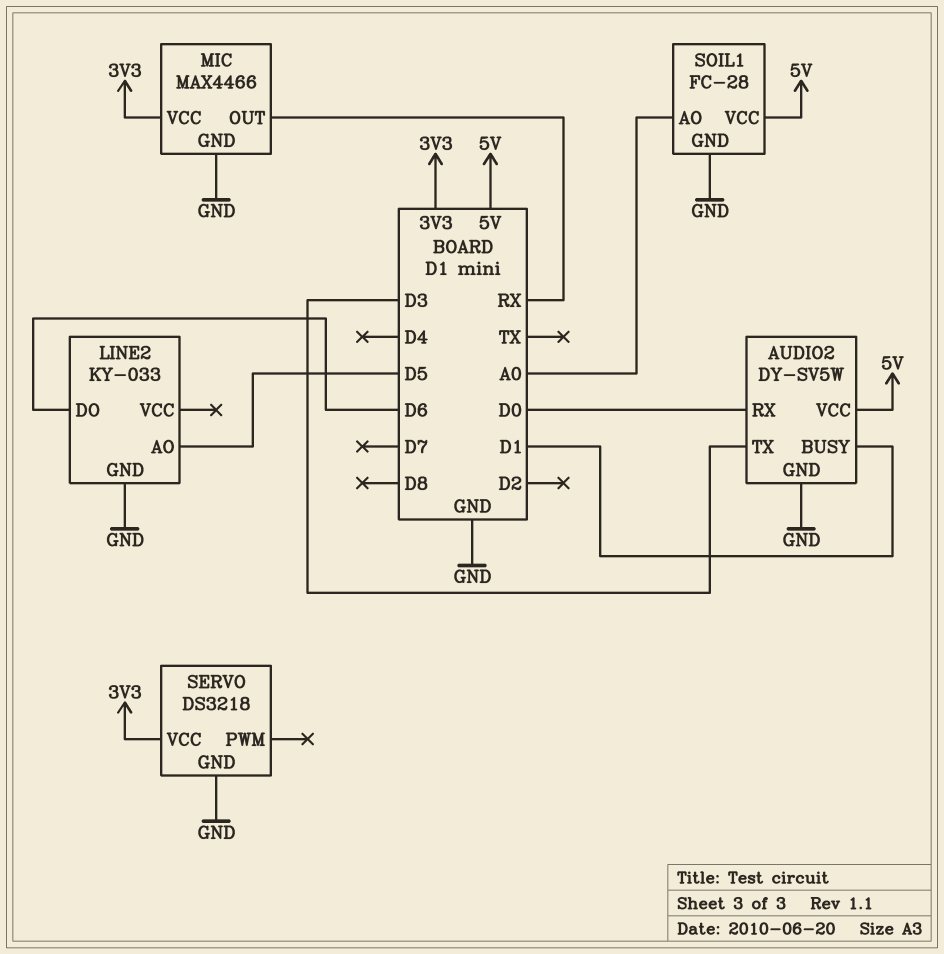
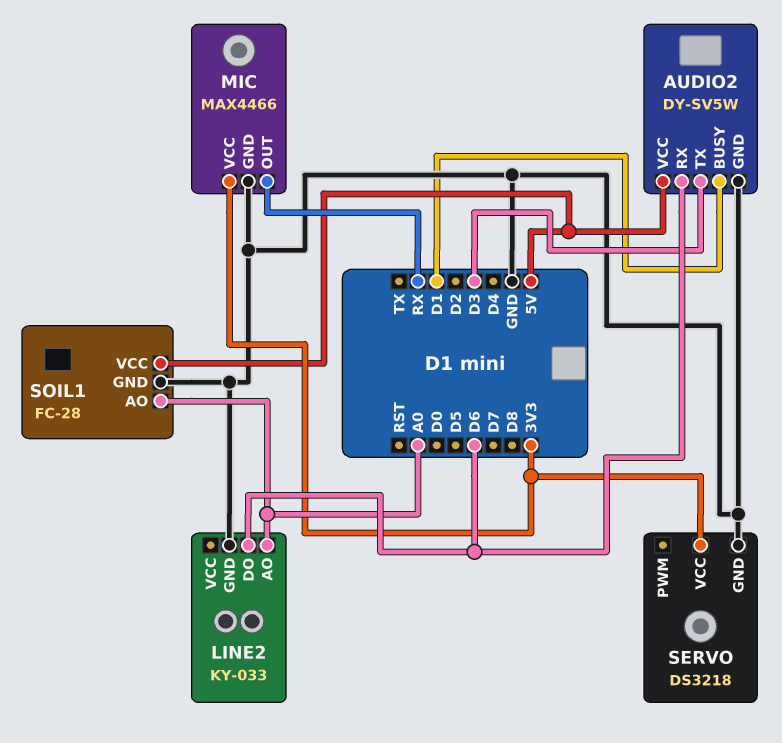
AUDIO2 pin RX: D0 -> D6
LINE2 pin AO: D5 -> A0

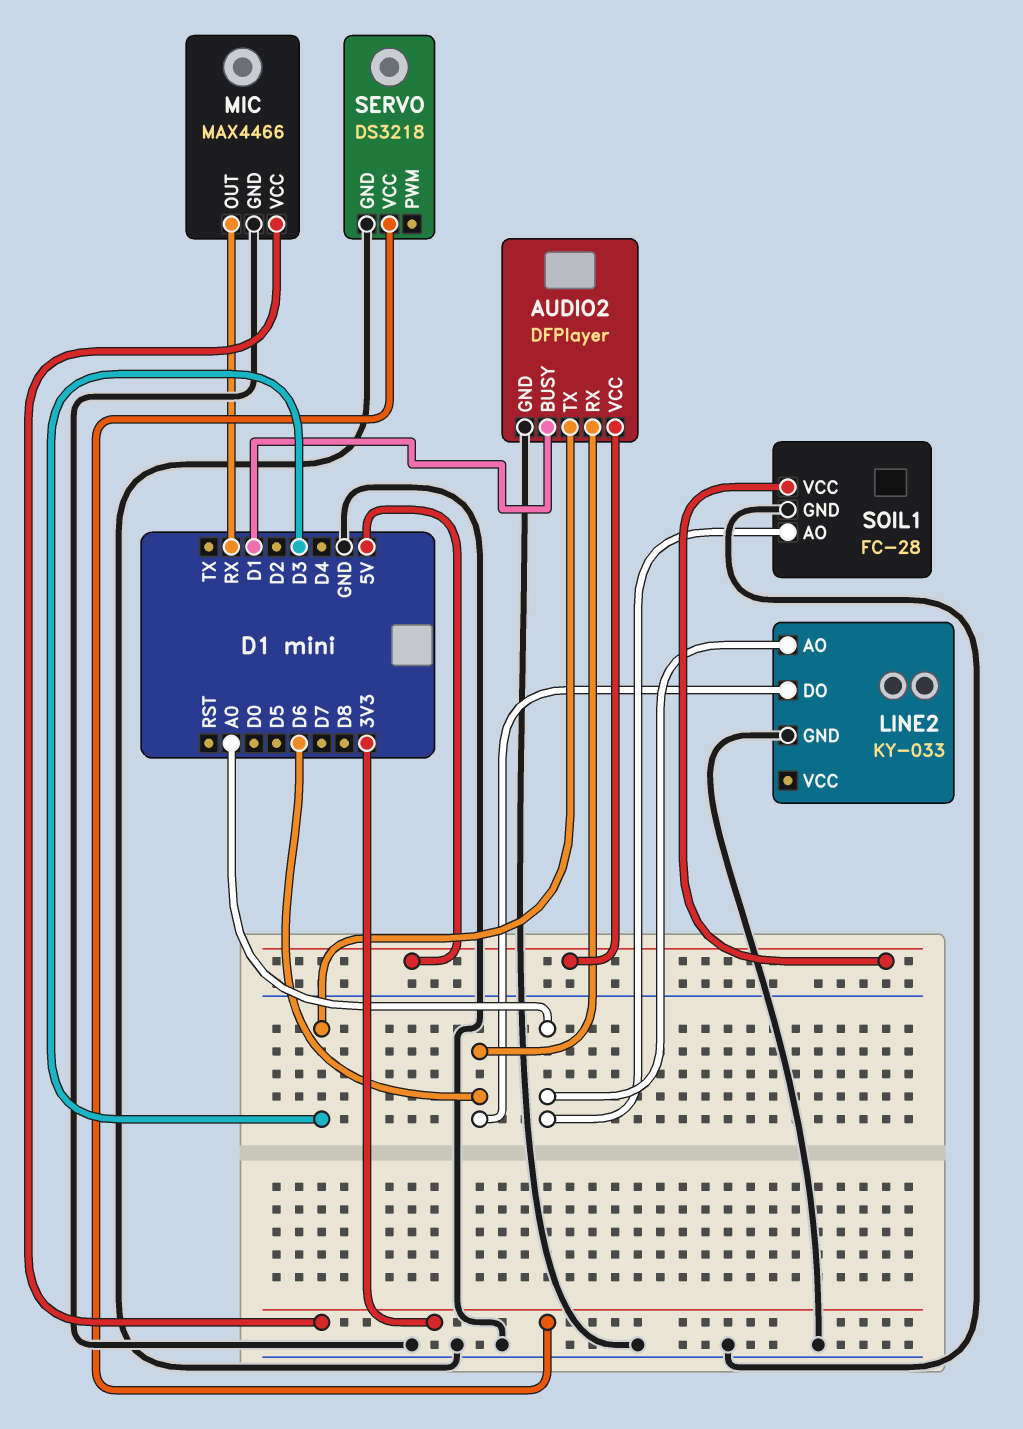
AUDIO2: DY-SV5W -> DFPlayer

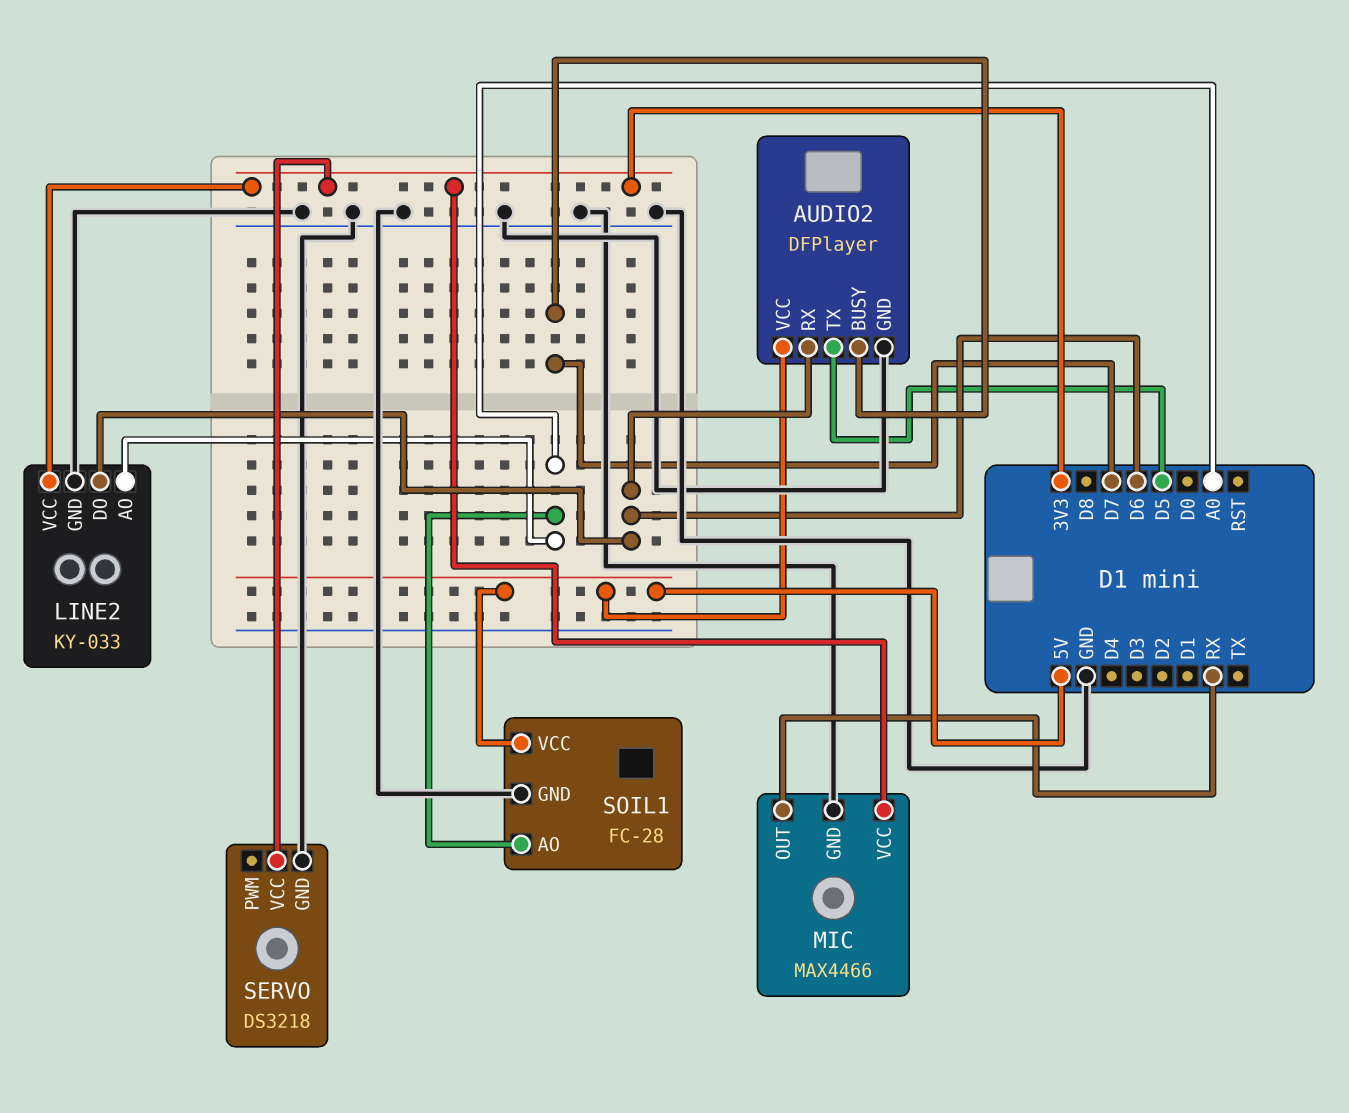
AUDIO2 pin BUSY: D1 -> D7
AUDIO2 pin TX: D3 -> D5
LINE2 pin VCC: none -> 3V3

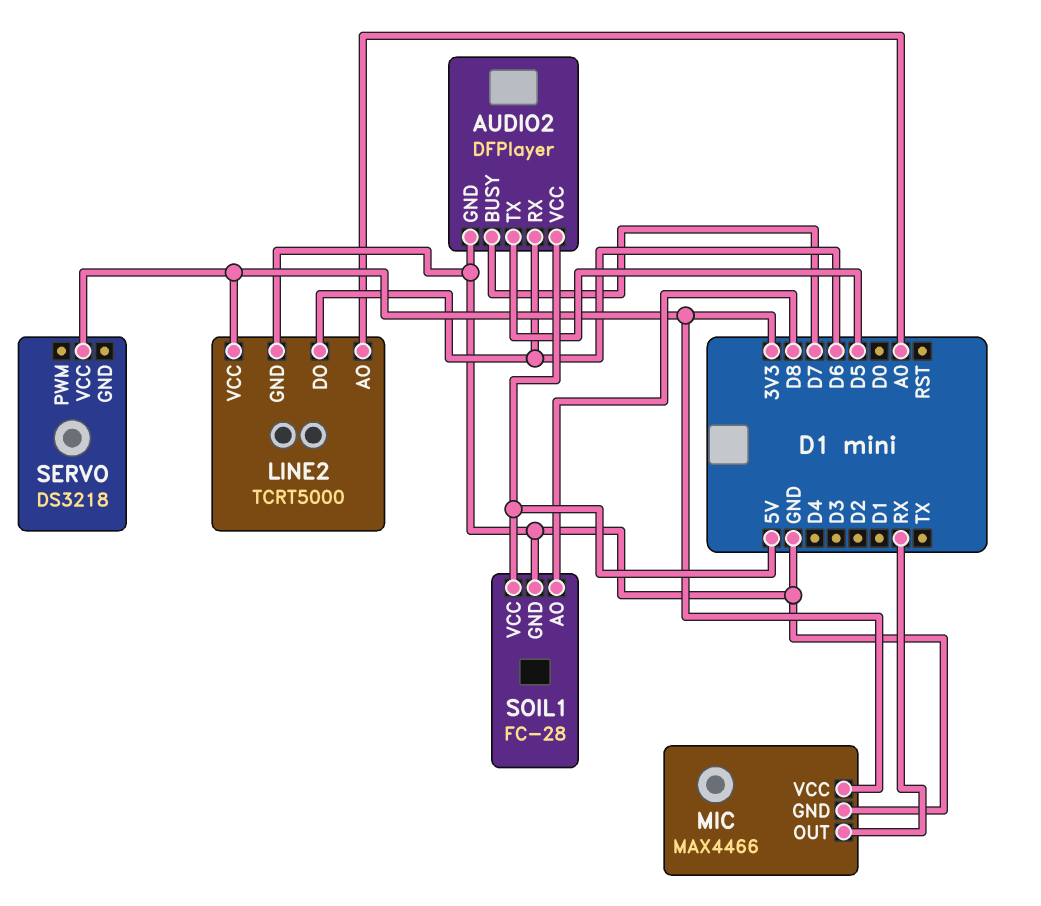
LINE2: KY-033 -> TCRT5000
SERVO pin GND: GND -> none
SOIL1 pin AO: A0 -> D8

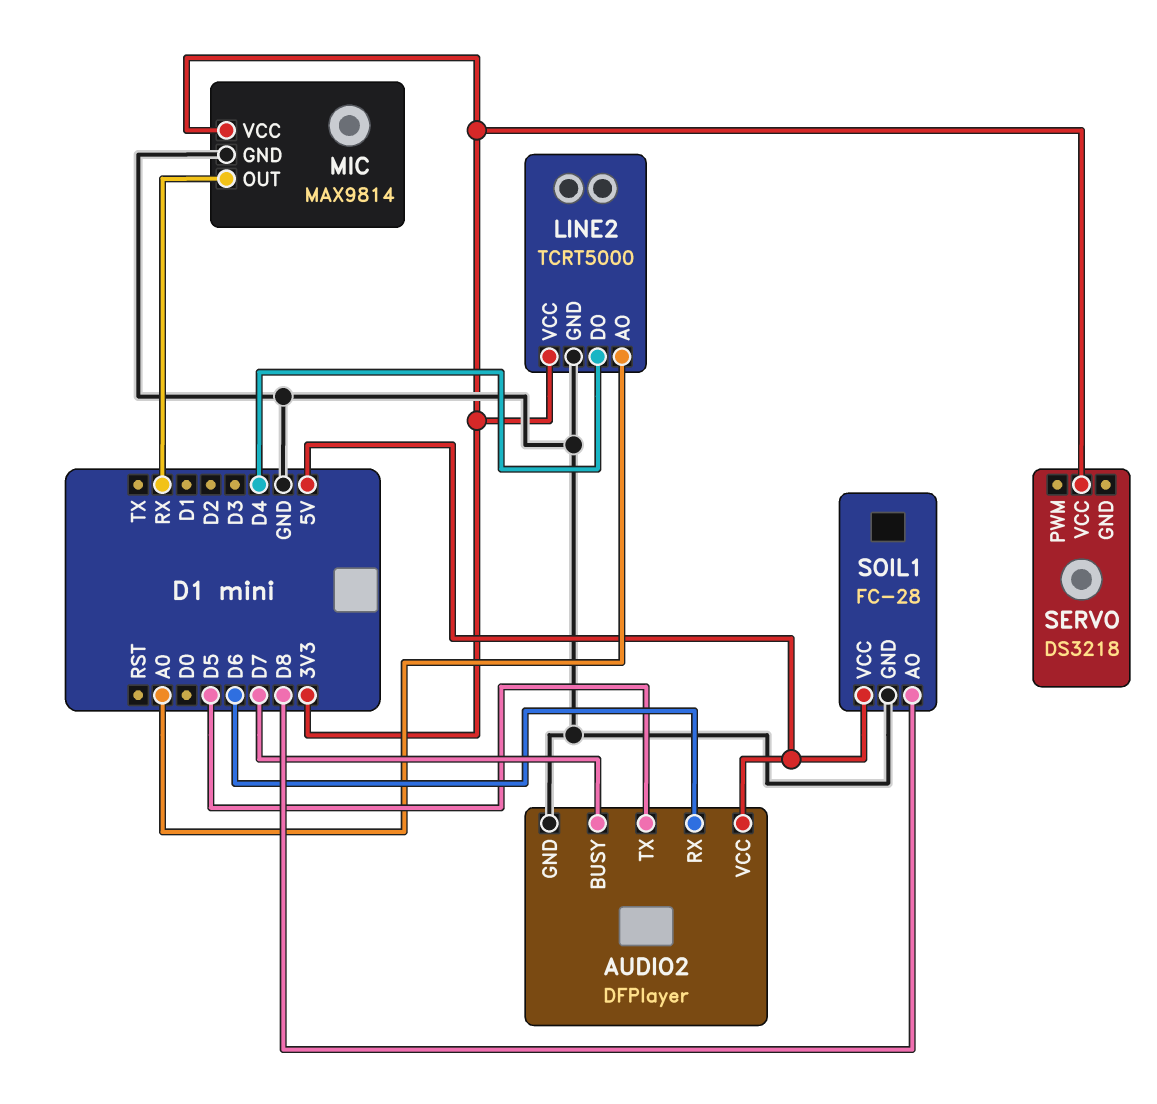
LINE2 pin DO: D6 -> D4
MIC: MAX4466 -> MAX9814

